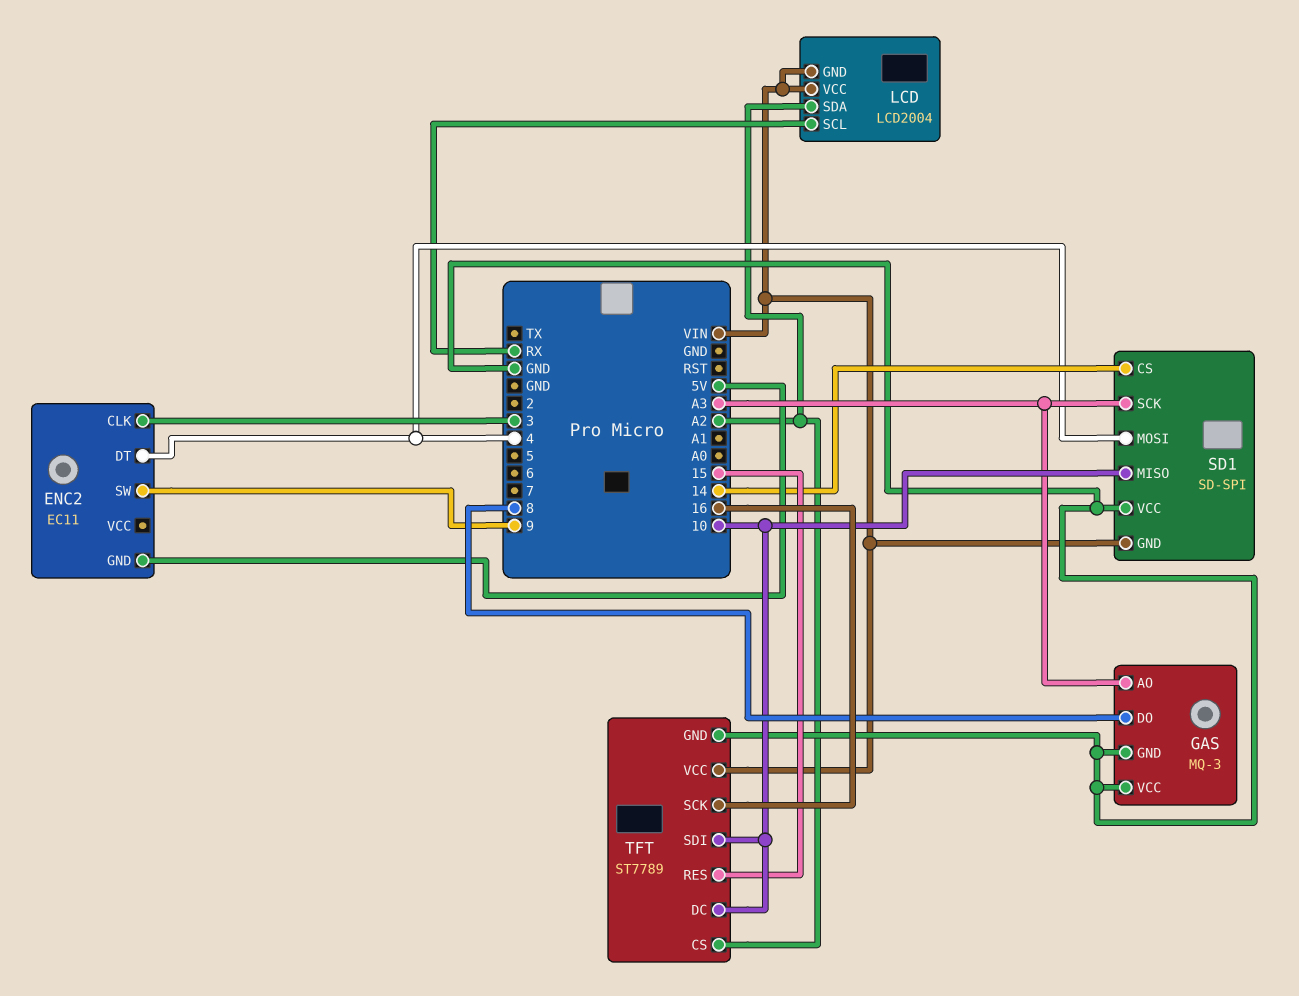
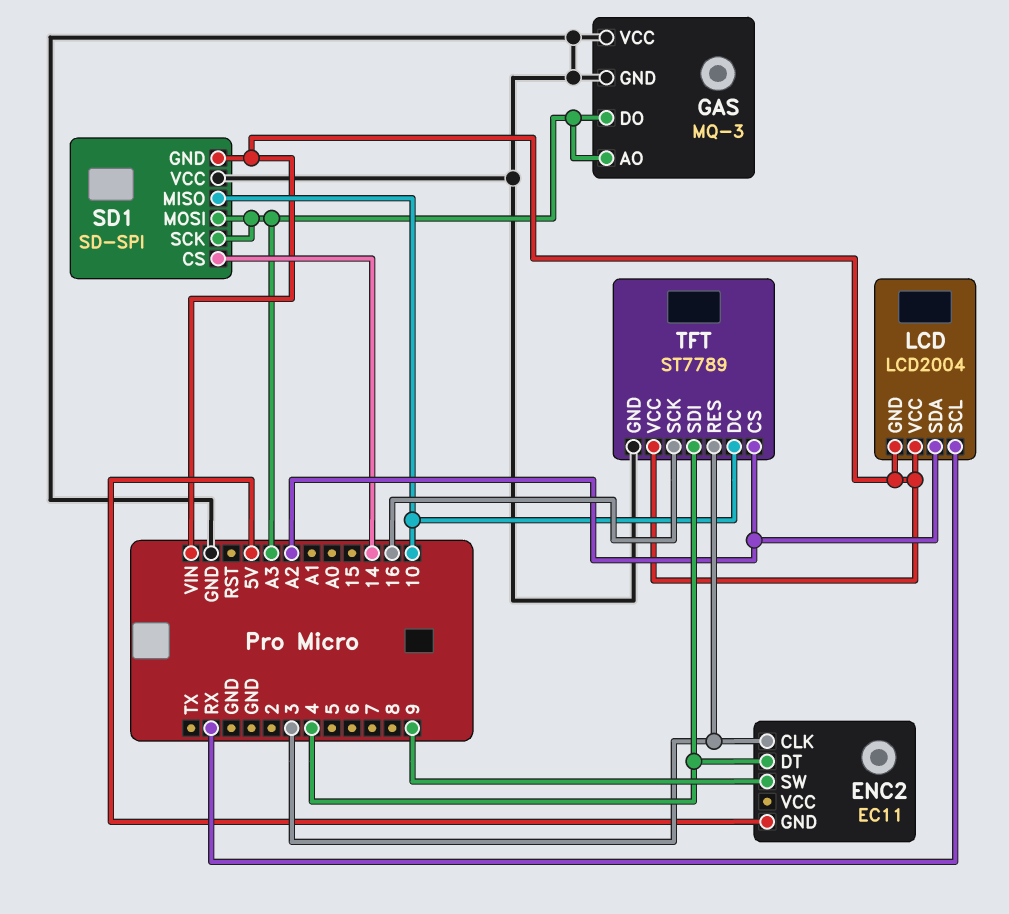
GAS pin DO: 8 -> A3
SD1 pin MOSI: 4 -> A3
TFT pin RES: 15 -> 3
TFT pin SDI: 10 -> 4

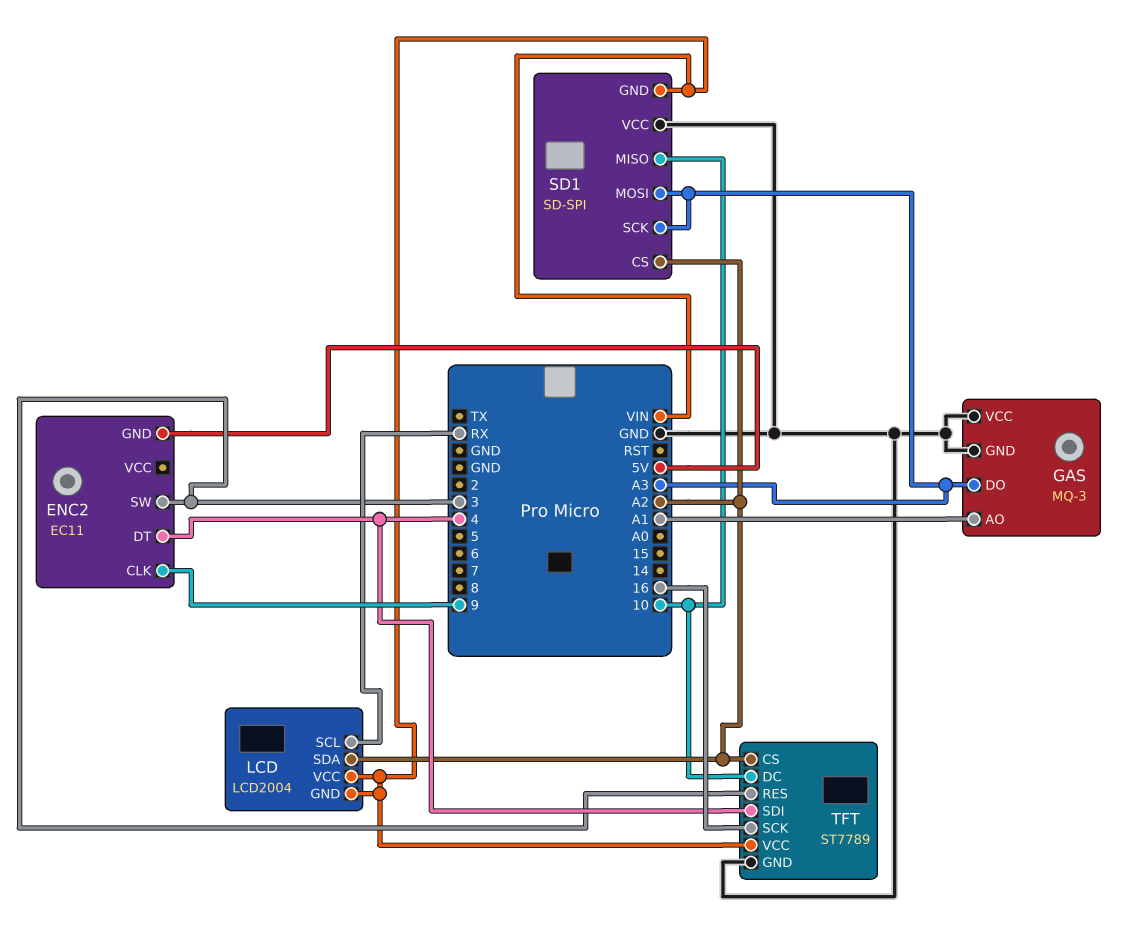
ENC2 pin CLK: 3 -> 9
ENC2 pin SW: 9 -> 3
GAS pin AO: A3 -> A1
SD1 pin CS: 14 -> A2

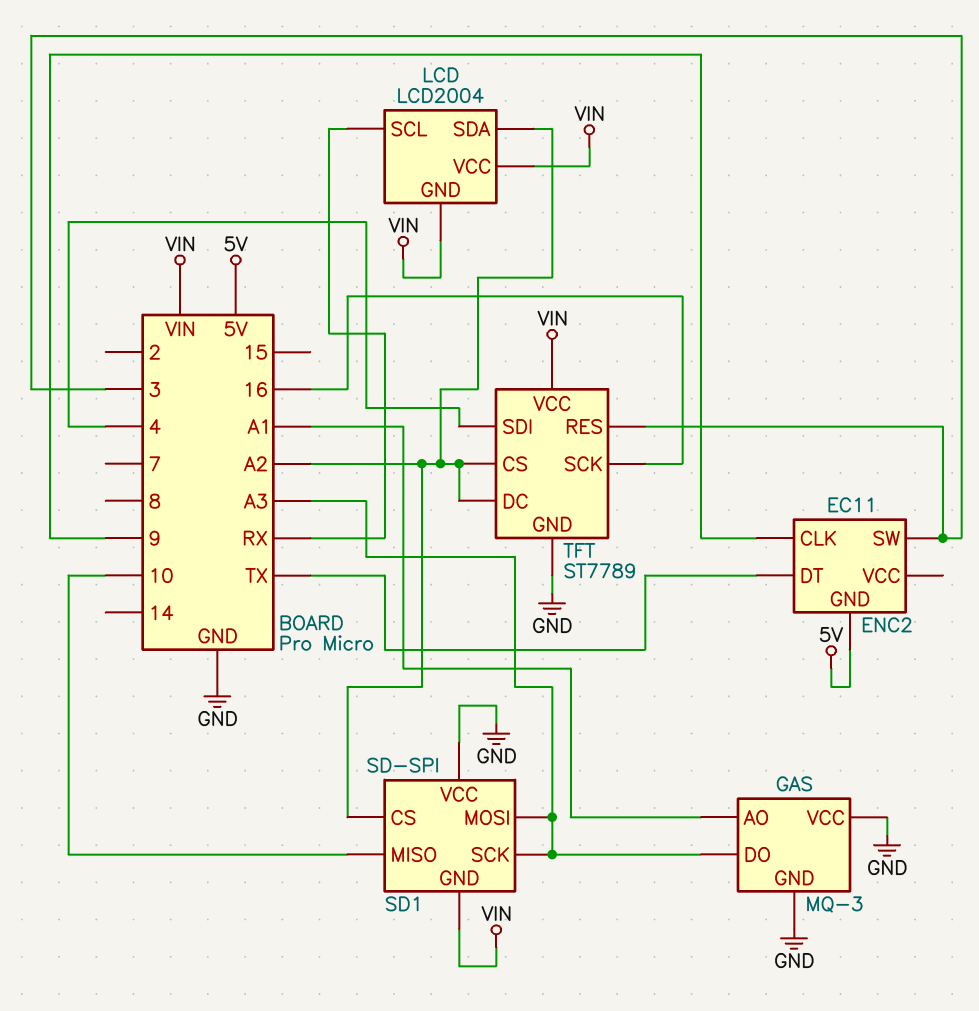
ENC2 pin DT: 4 -> TX
TFT pin DC: 10 -> A2

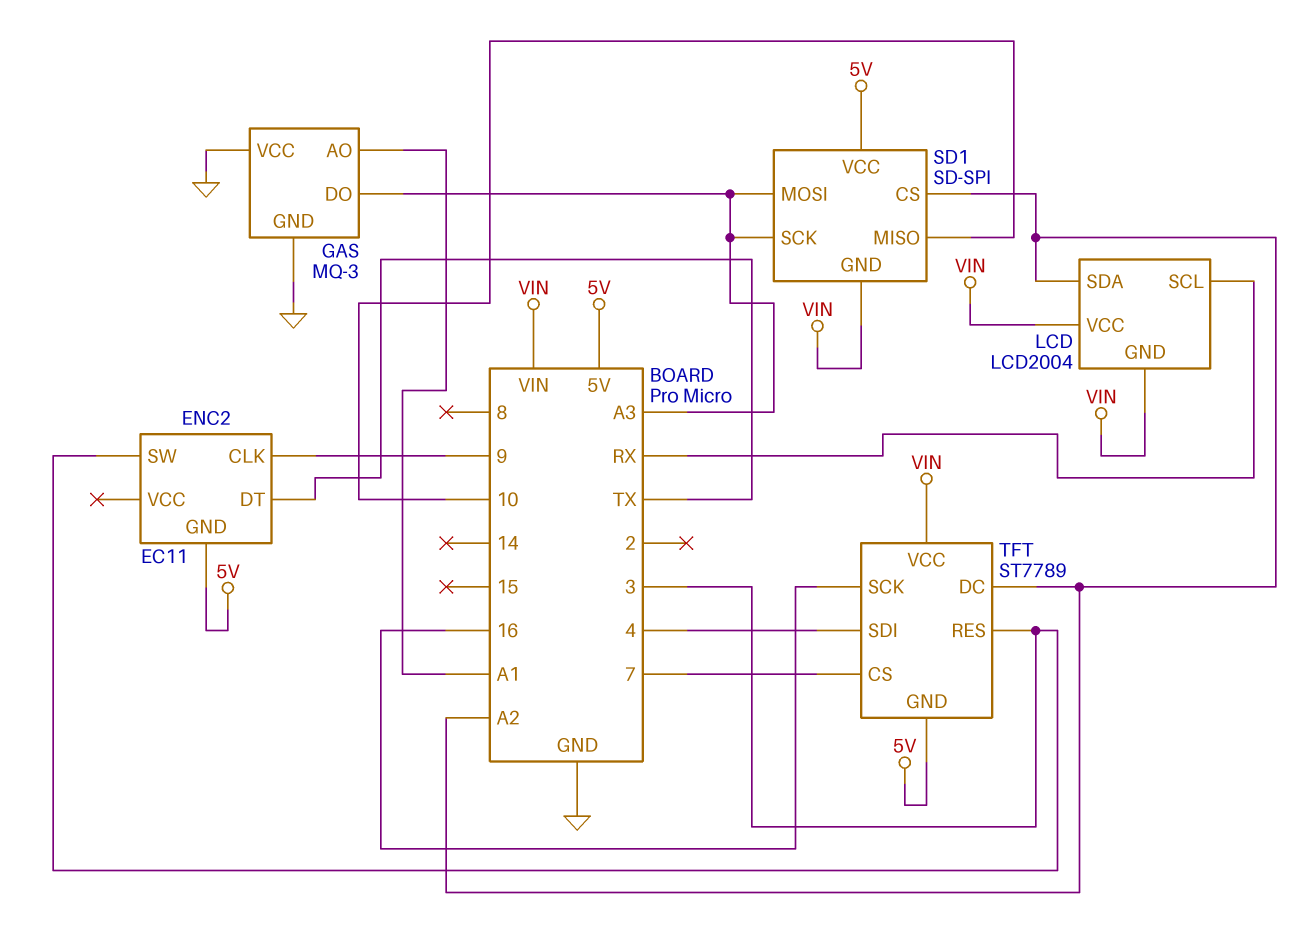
SD1 pin VCC: GND -> 5V
TFT pin CS: A2 -> 7
TFT pin GND: GND -> 5V

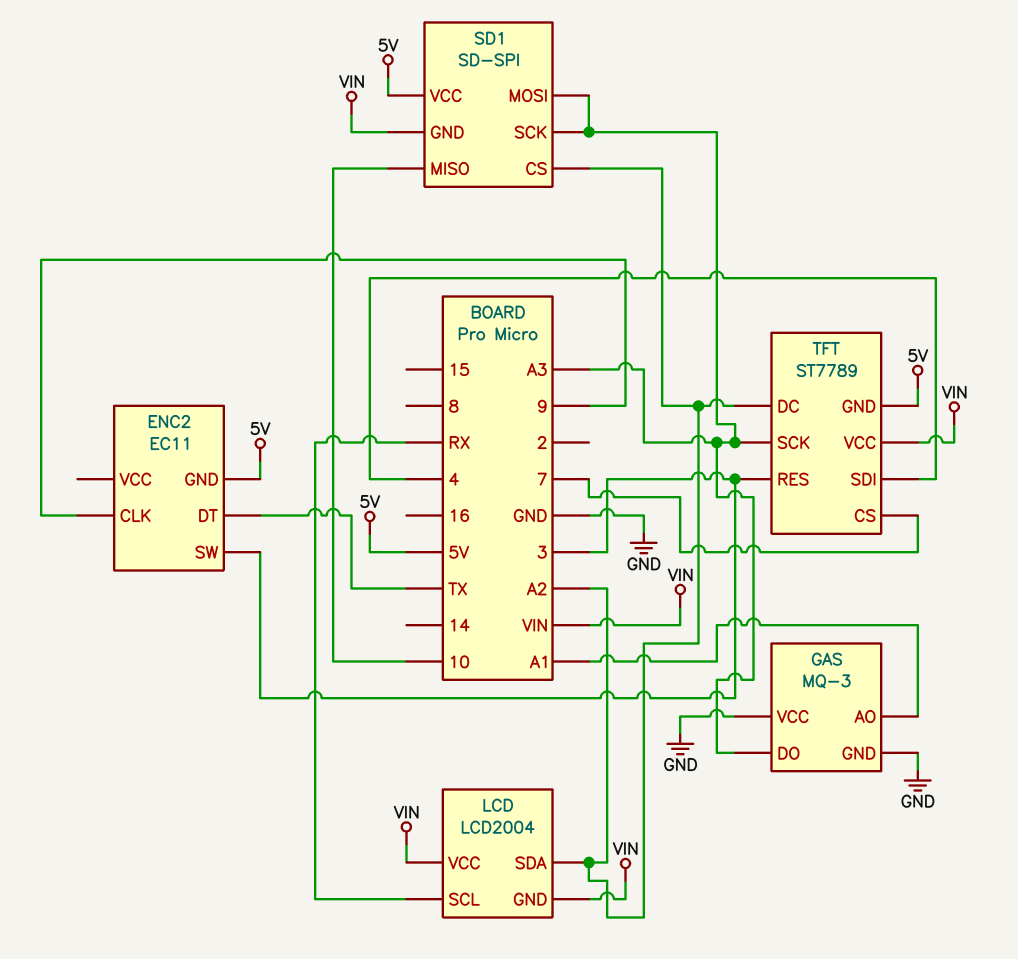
TFT pin SCK: 16 -> A3

